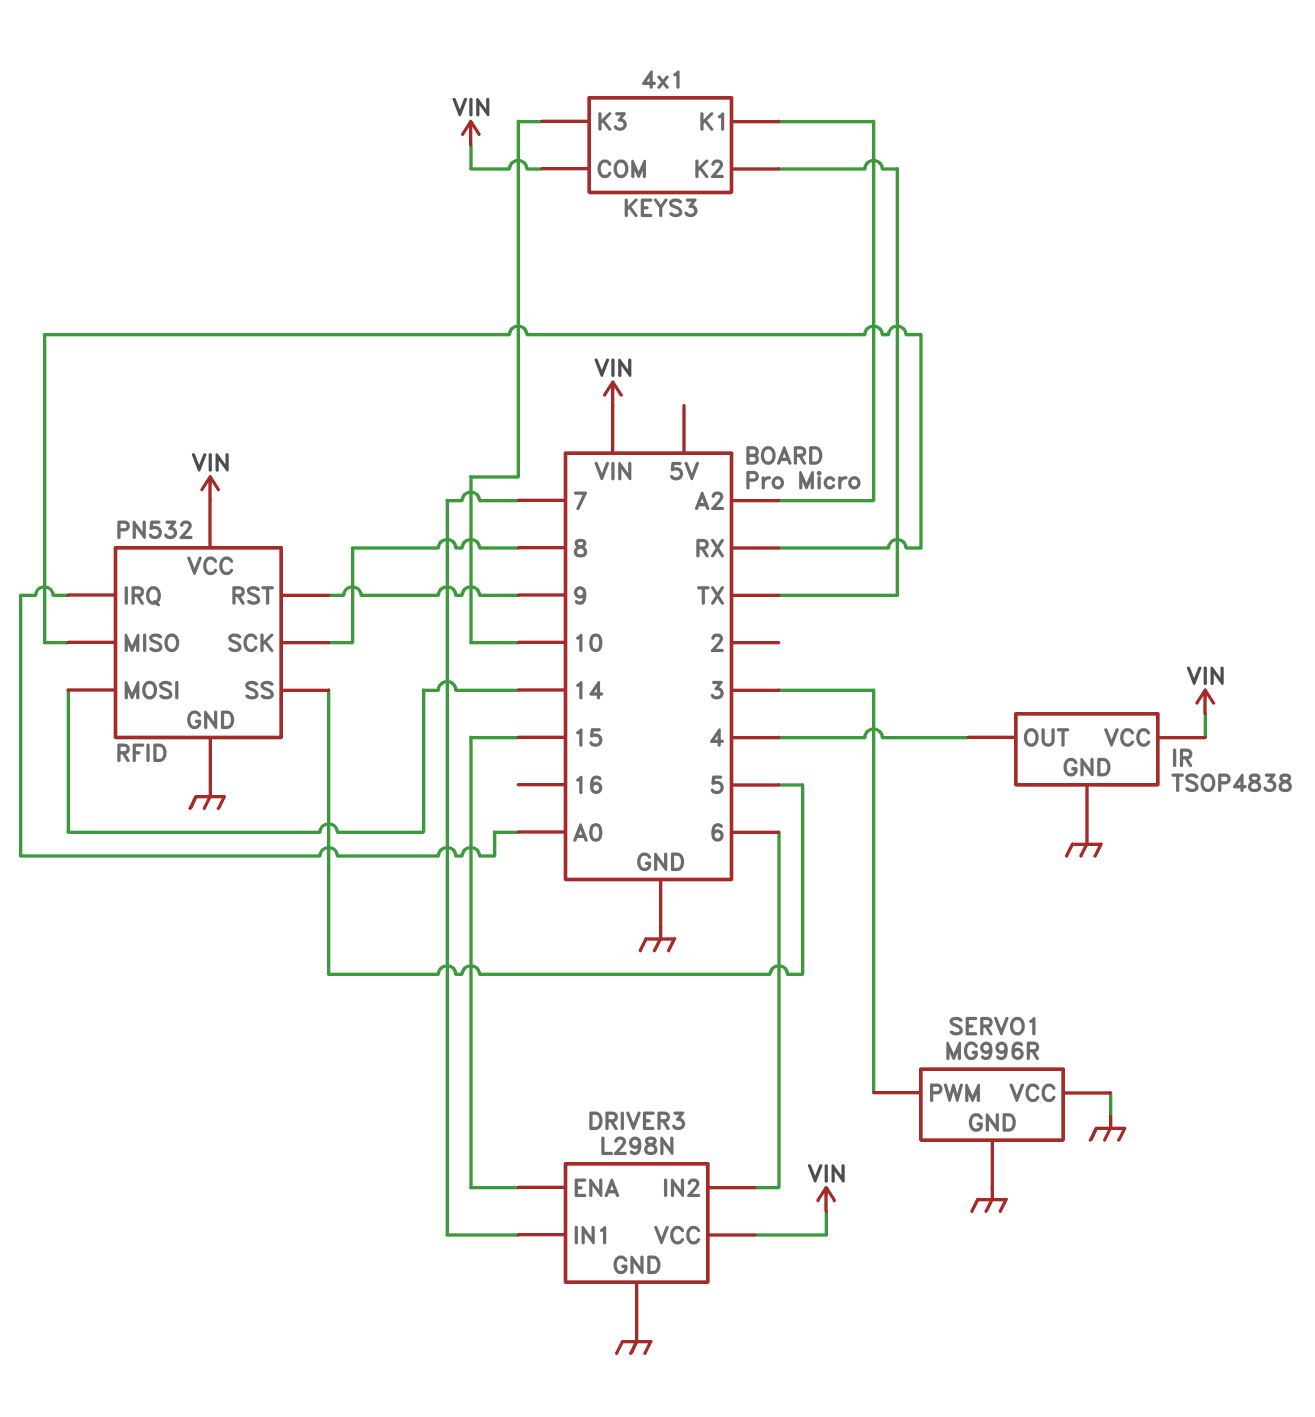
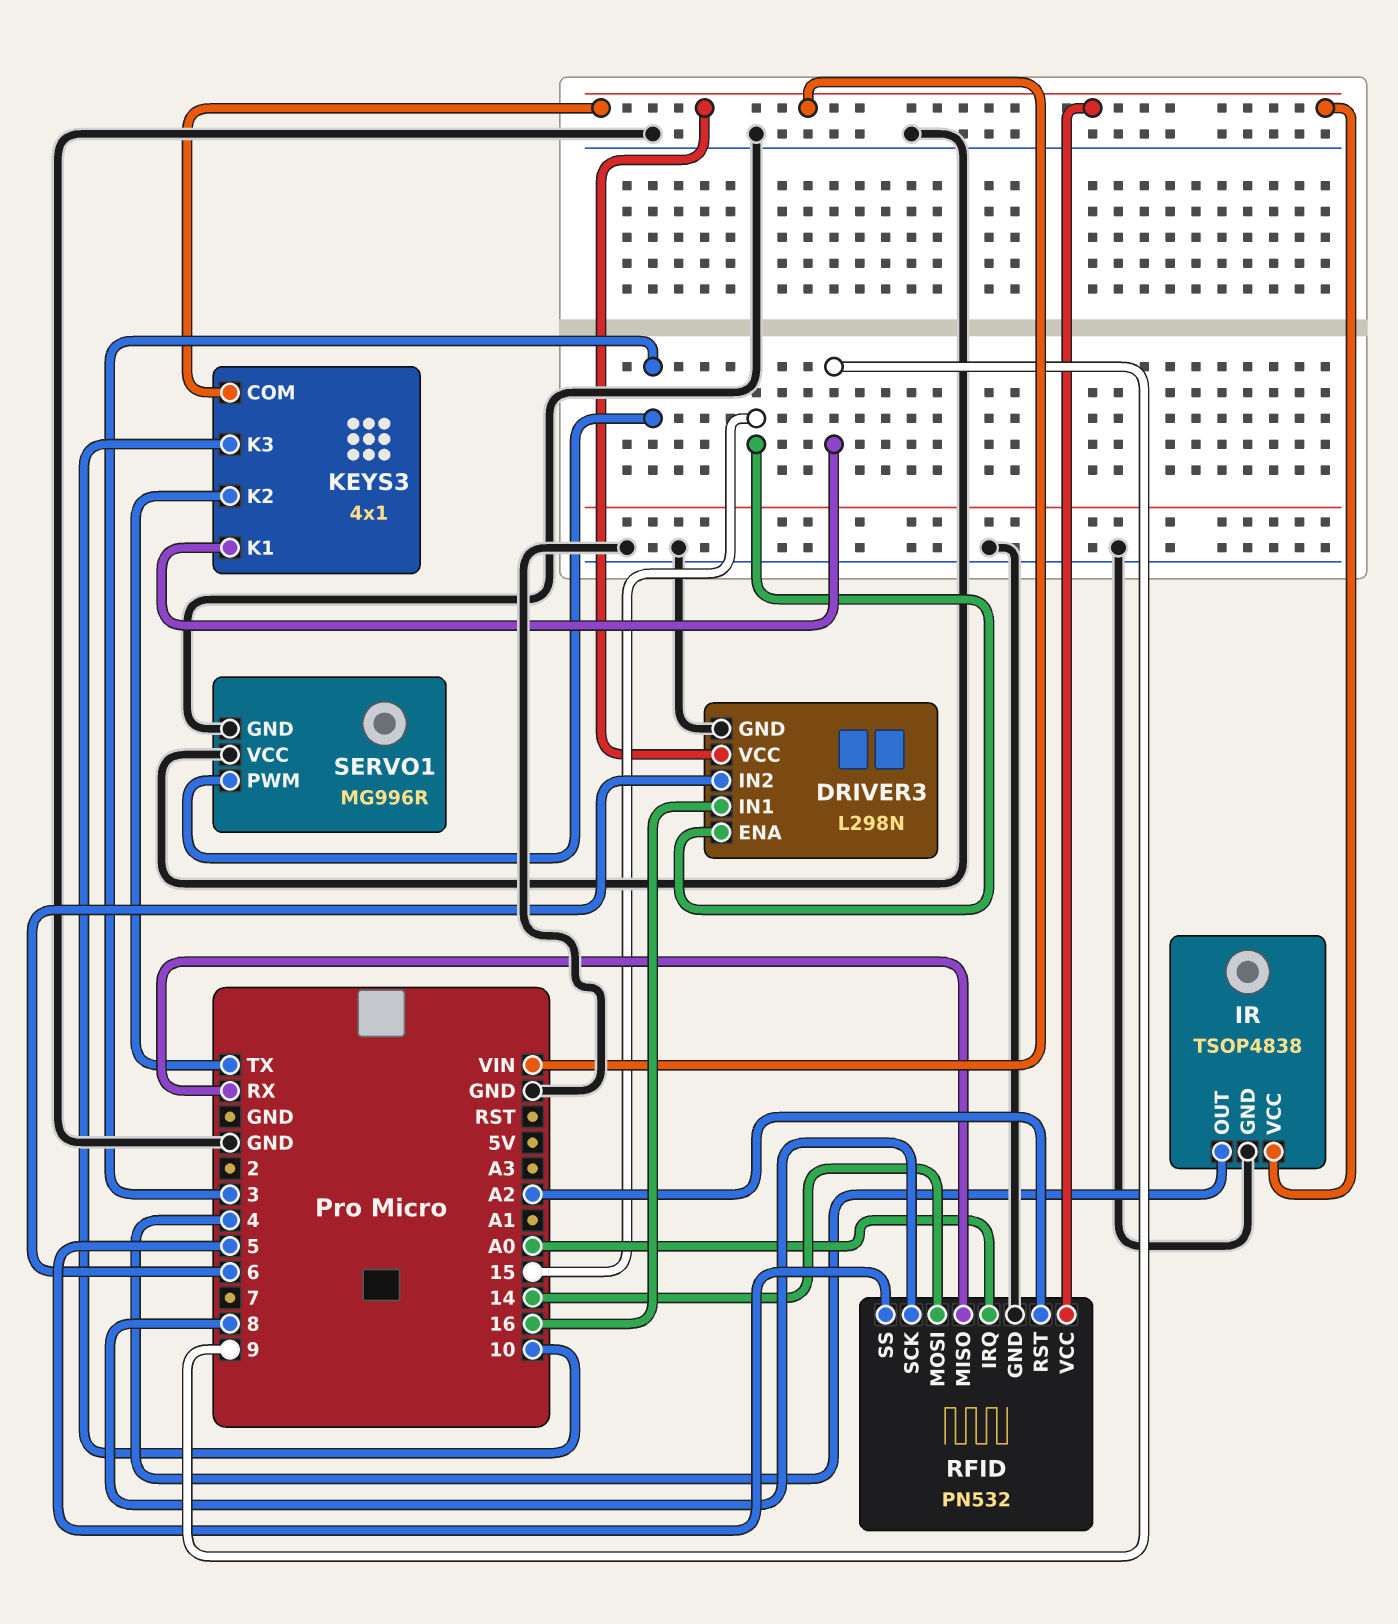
DRIVER3 pin IN1: 7 -> 16
KEYS3 pin K1: A2 -> 9
RFID pin RST: 9 -> A2

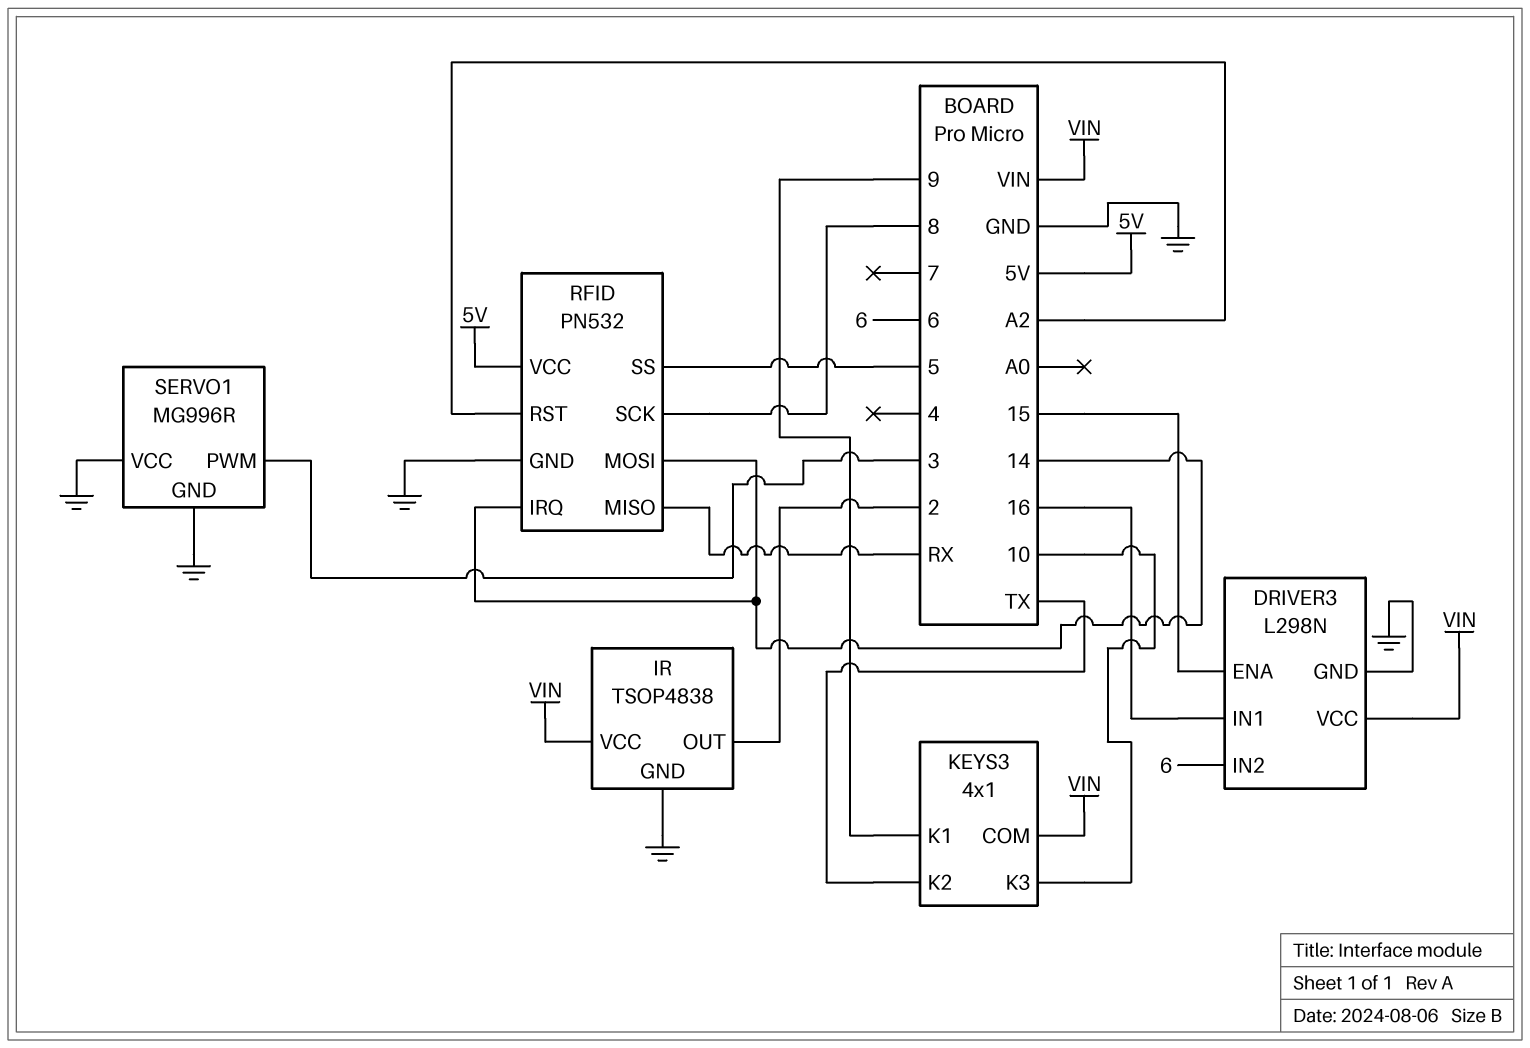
IR pin OUT: 4 -> 2
RFID pin IRQ: A0 -> 14
RFID pin VCC: VIN -> 5V

